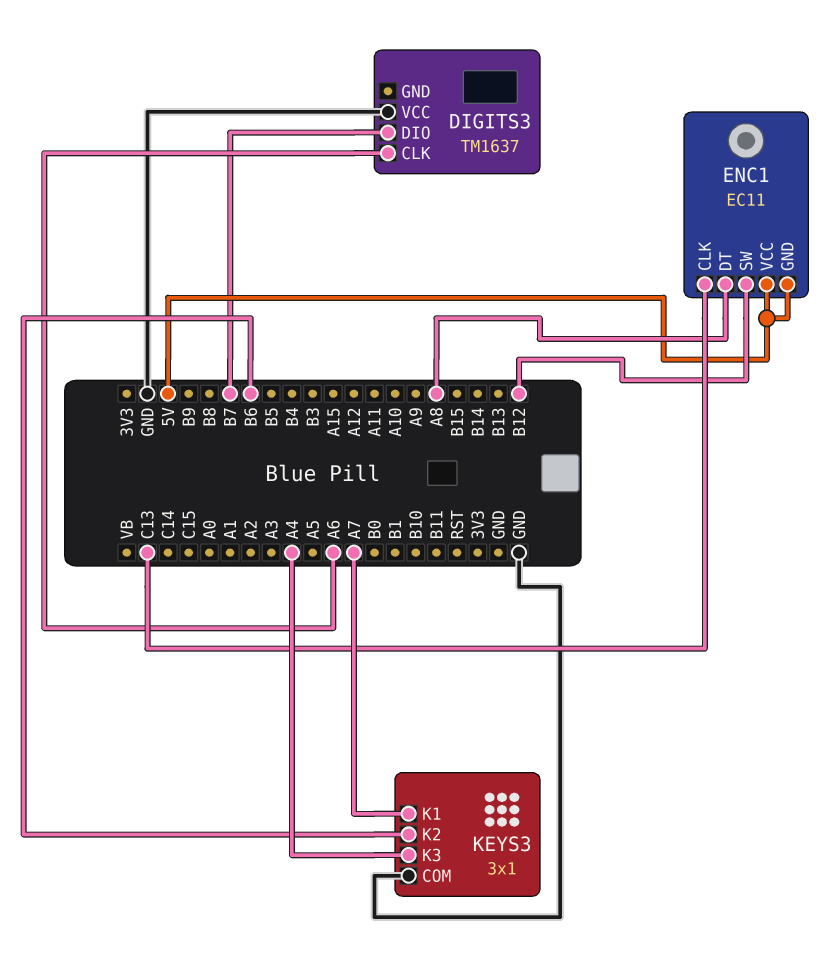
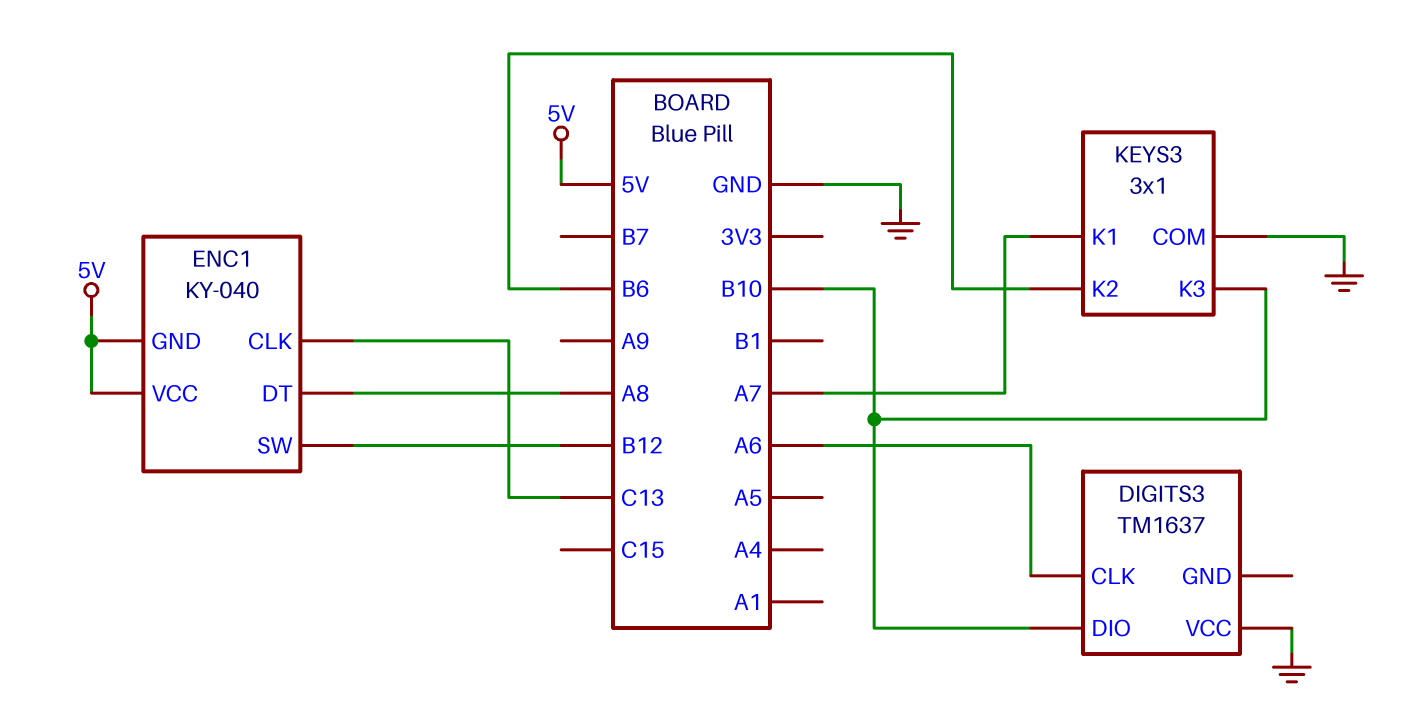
DIGITS3 pin DIO: B7 -> B10
ENC1: EC11 -> KY-040
KEYS3 pin K3: A4 -> B10

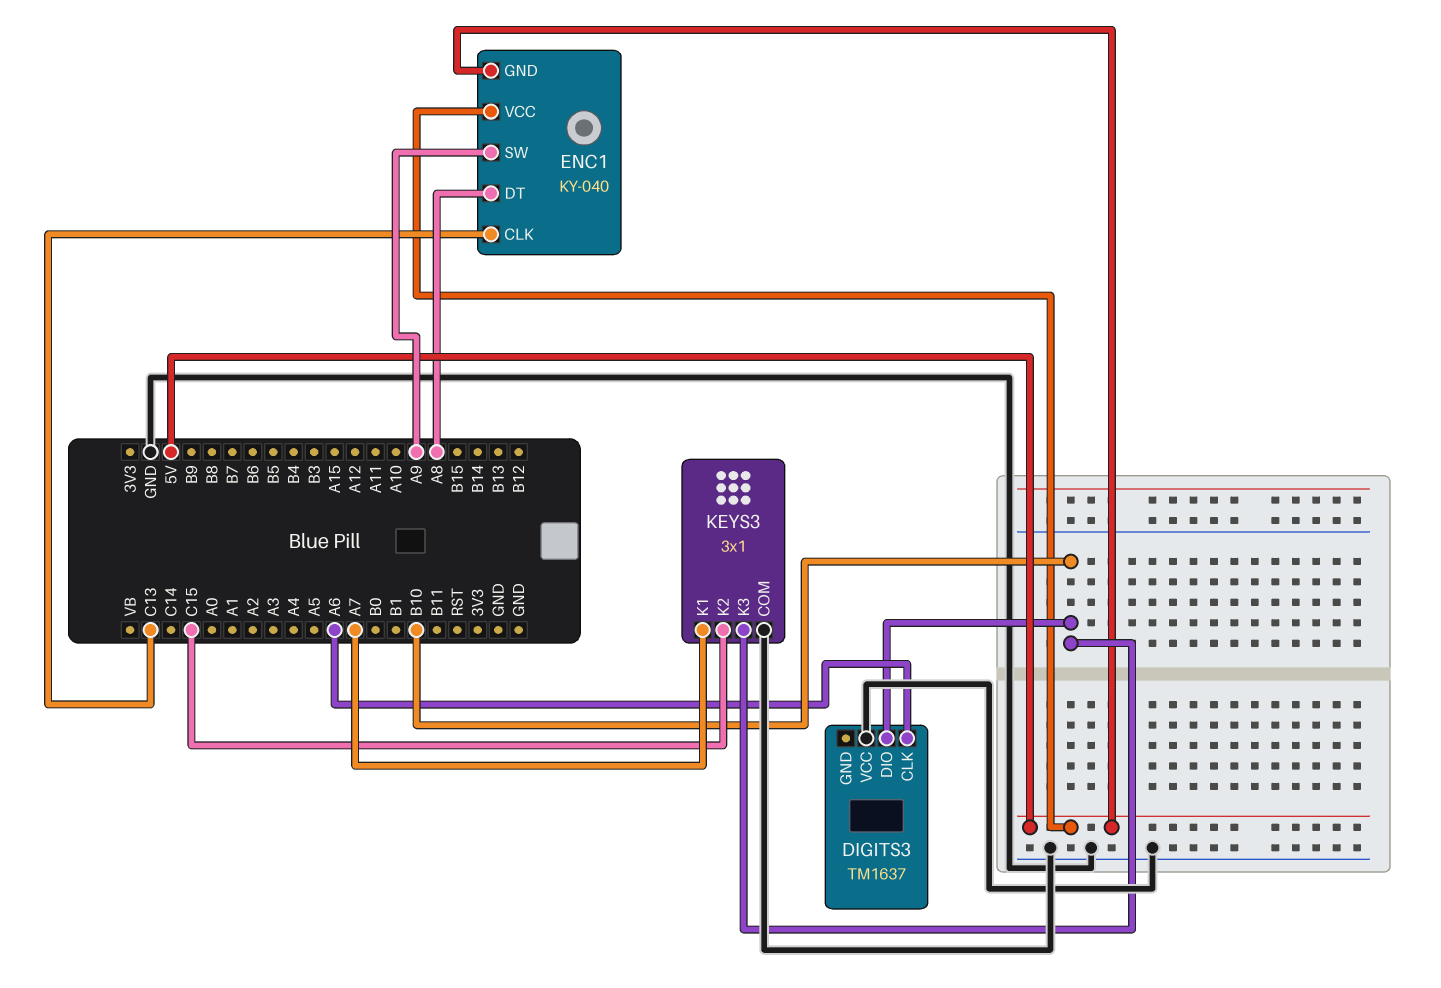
ENC1 pin SW: B12 -> A9
KEYS3 pin K2: B6 -> C15

